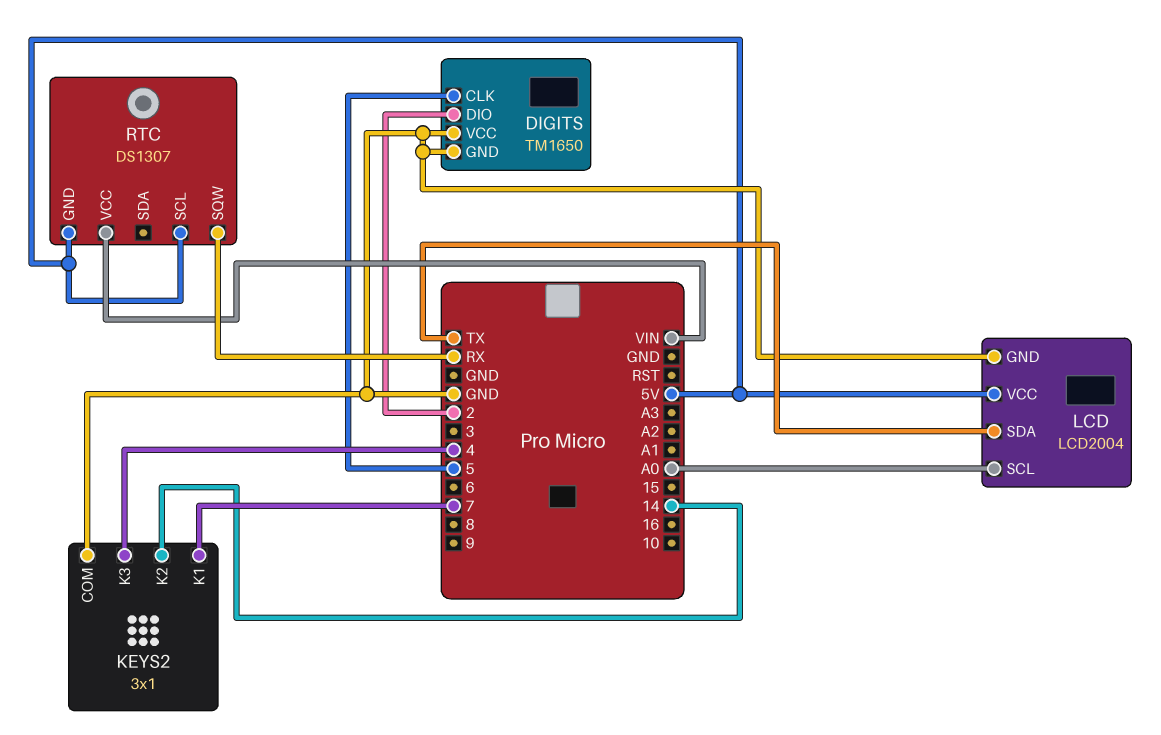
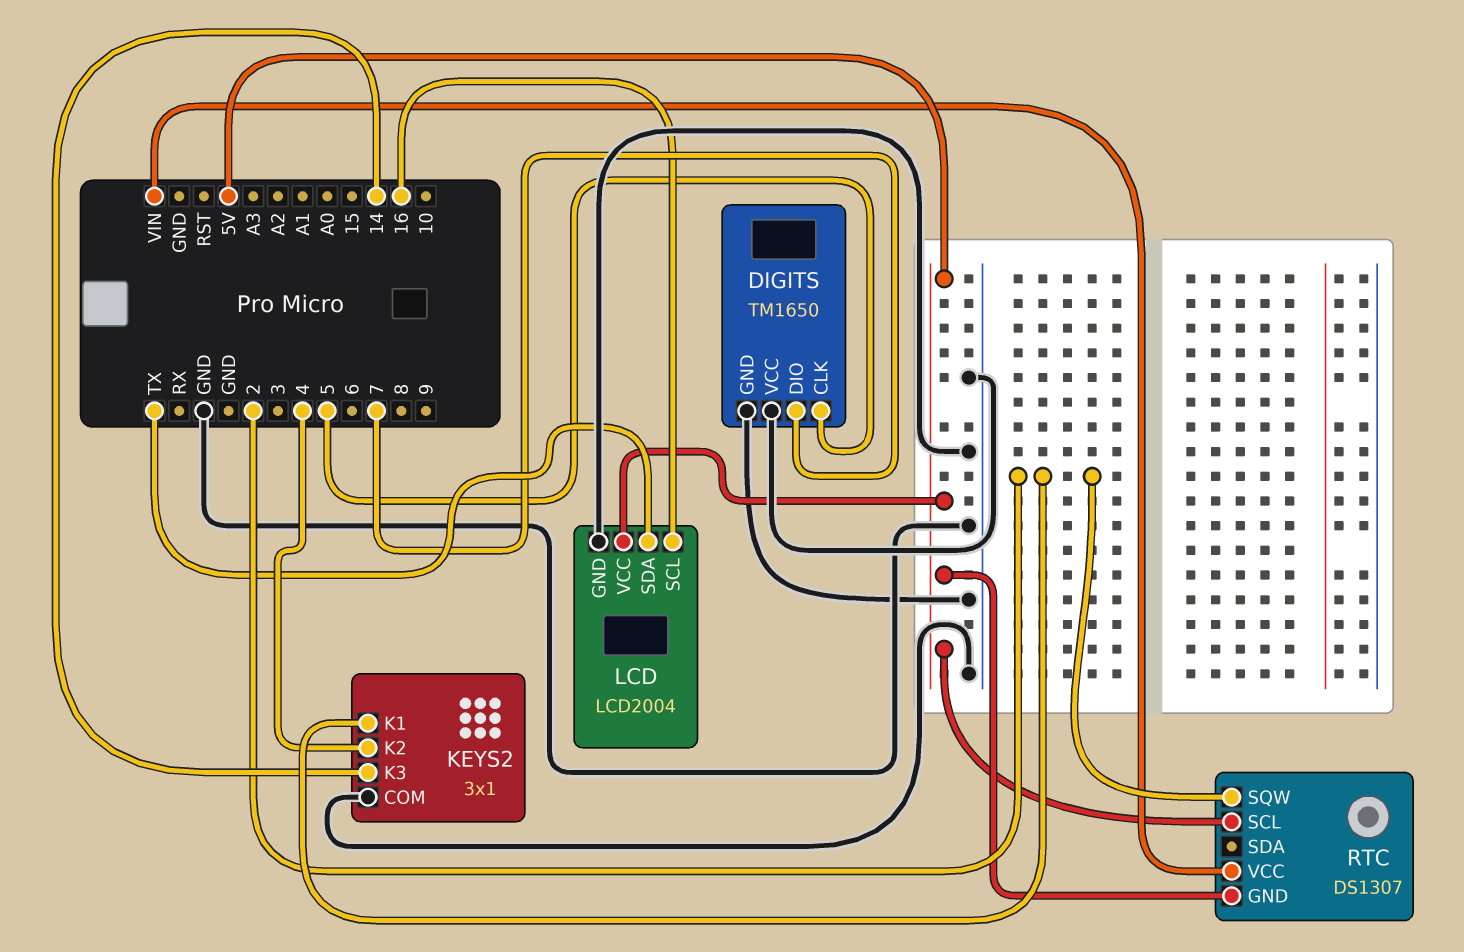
DIGITS pin DIO: 2 -> 7
KEYS2 pin K1: 7 -> 2
KEYS2 pin K2: 14 -> 4
KEYS2 pin K3: 4 -> 14
LCD pin SCL: A0 -> 16
RTC pin SQW: RX -> 2

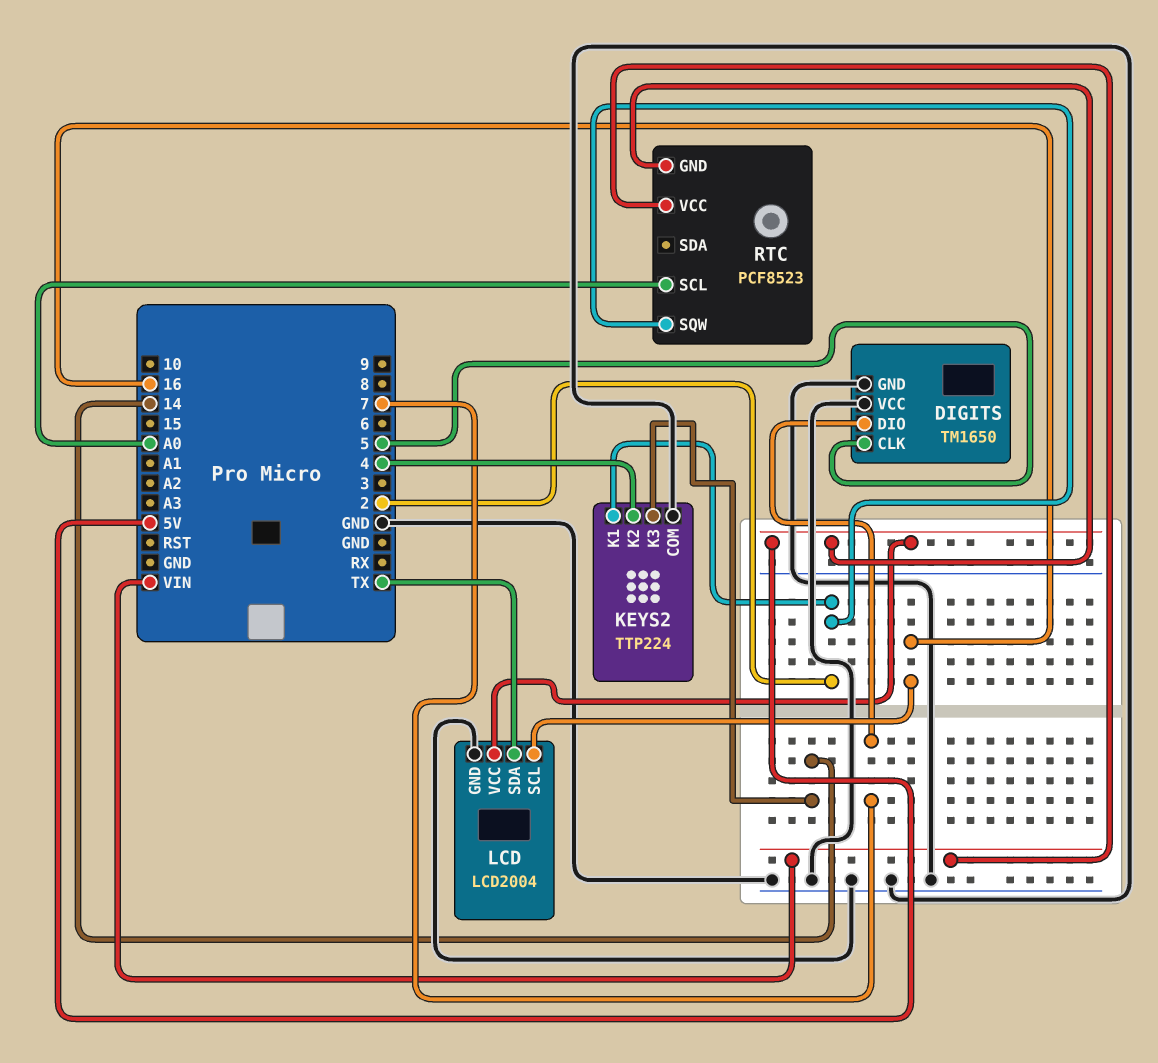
KEYS2: 3x1 -> TTP224
RTC: DS1307 -> PCF8523
RTC pin SCL: 5V -> A0

